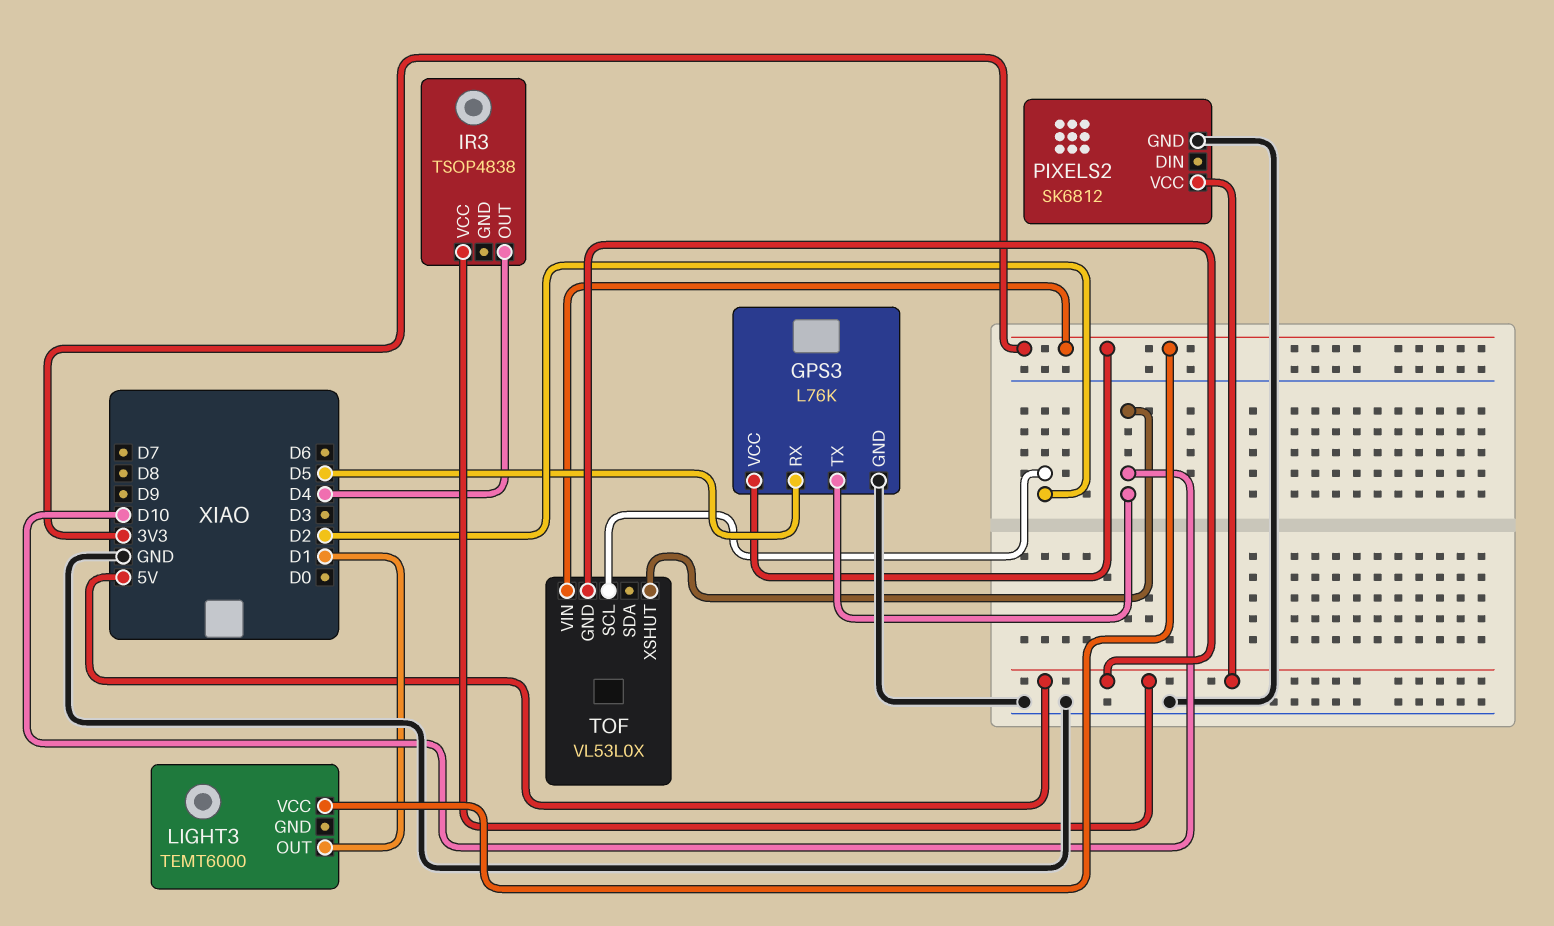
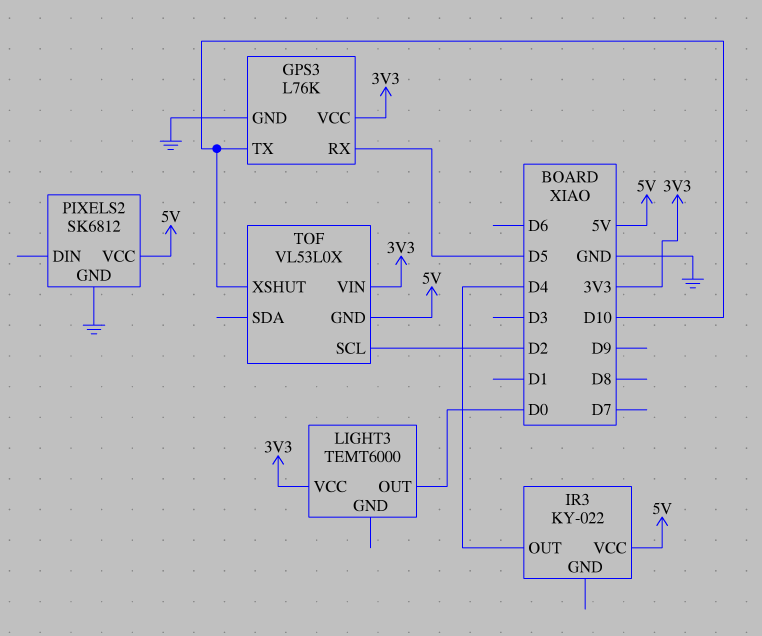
IR3: TSOP4838 -> KY-022
LIGHT3 pin OUT: D1 -> D0

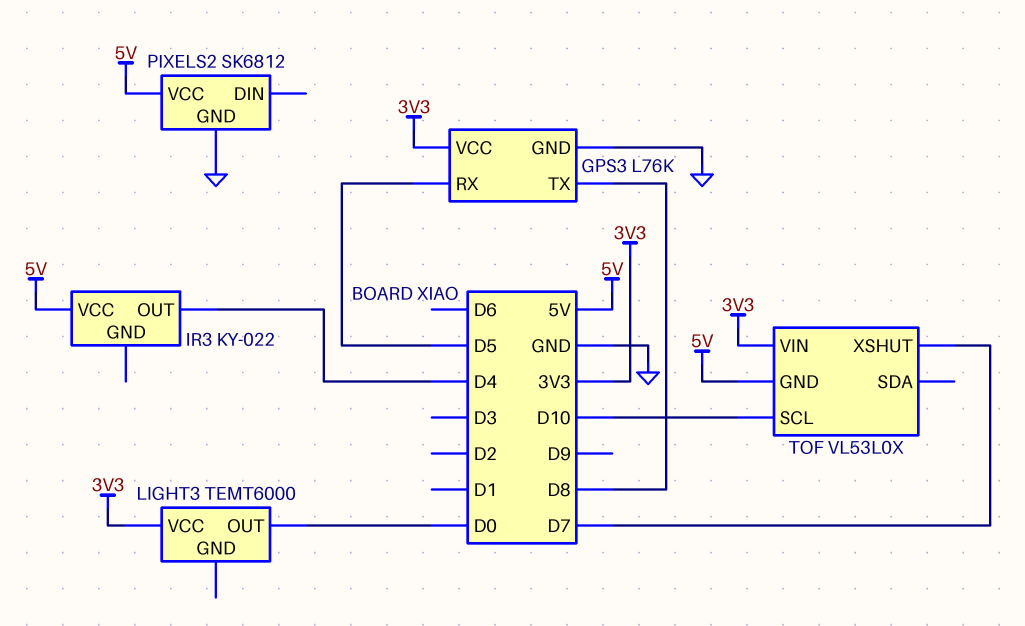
GPS3 pin TX: D10 -> D8
TOF pin SCL: D2 -> D10
TOF pin XSHUT: D10 -> D7

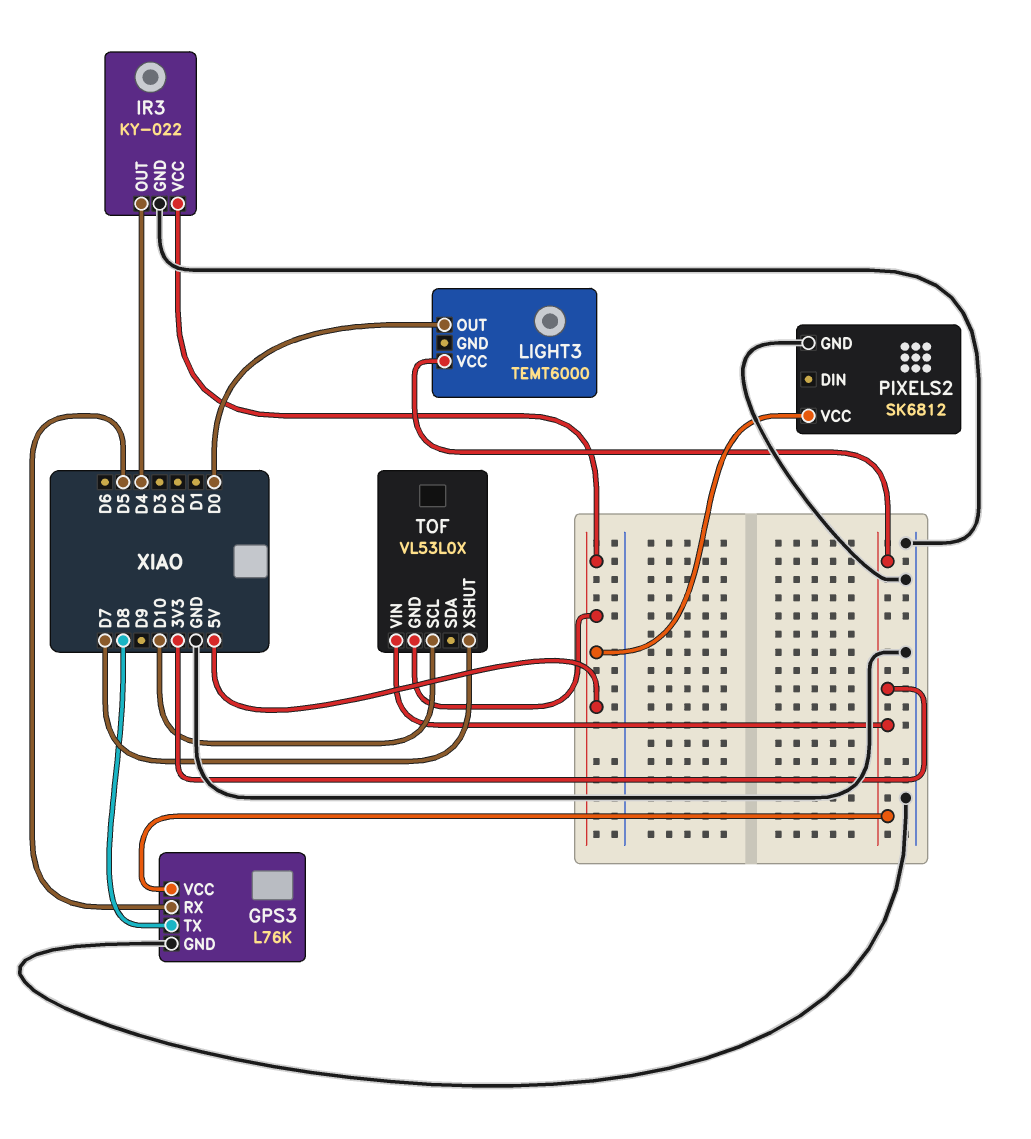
IR3 pin GND: none -> GND

